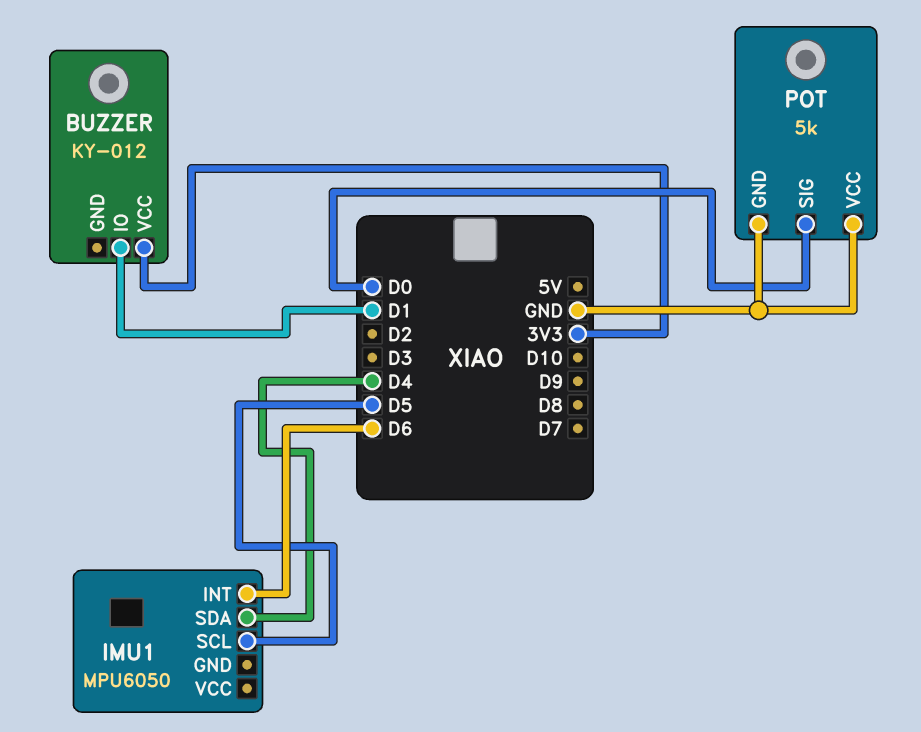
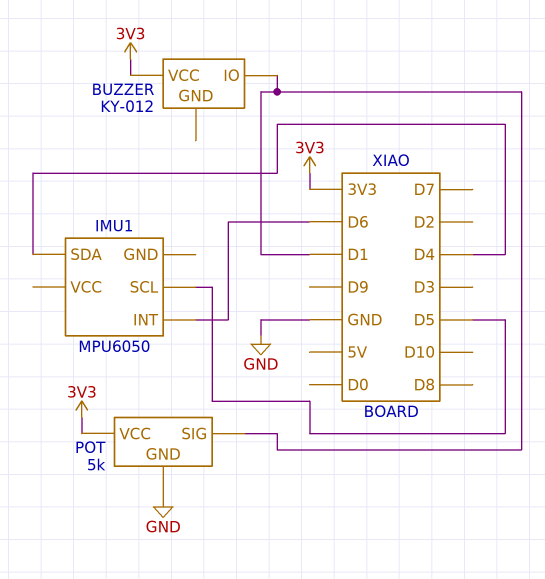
POT pin SIG: D0 -> D1
POT pin VCC: GND -> 3V3

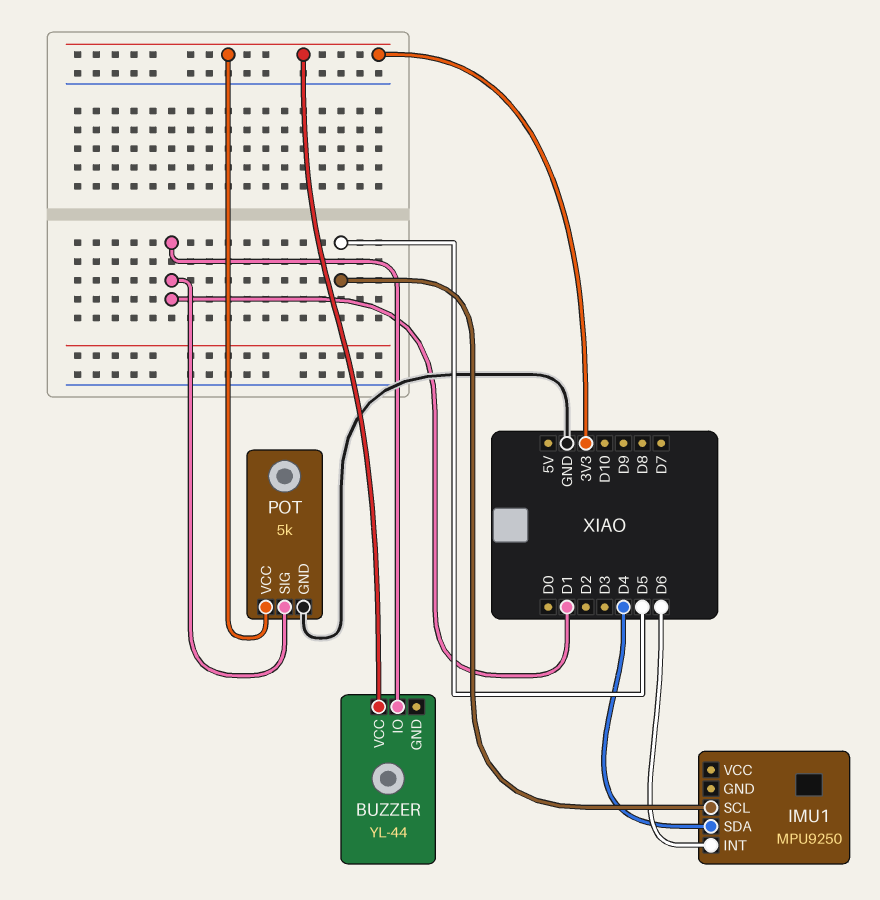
BUZZER: KY-012 -> YL-44
IMU1: MPU6050 -> MPU9250

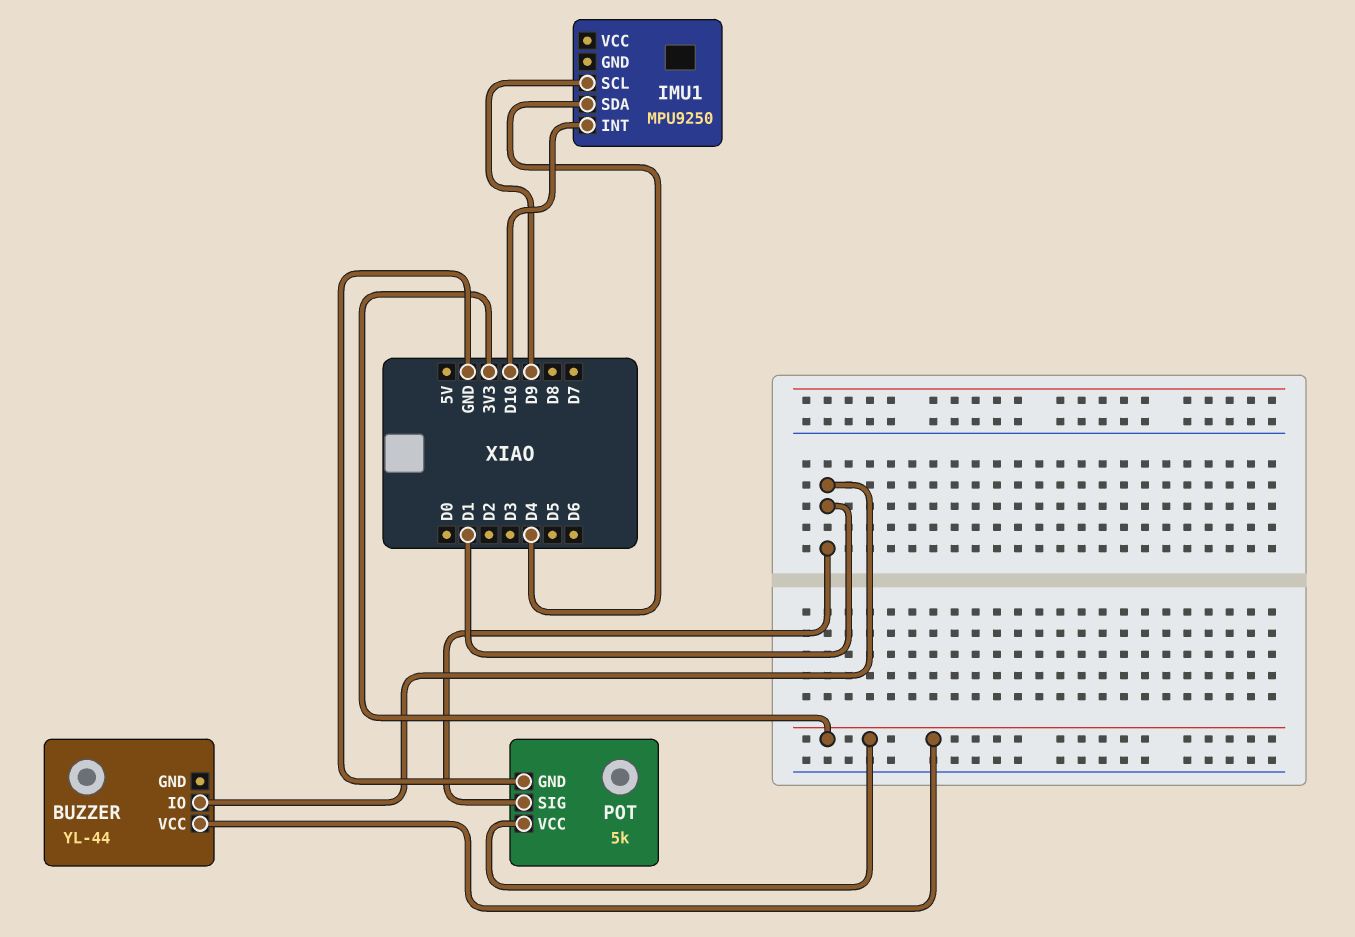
IMU1 pin INT: D6 -> D10
IMU1 pin SCL: D5 -> D9

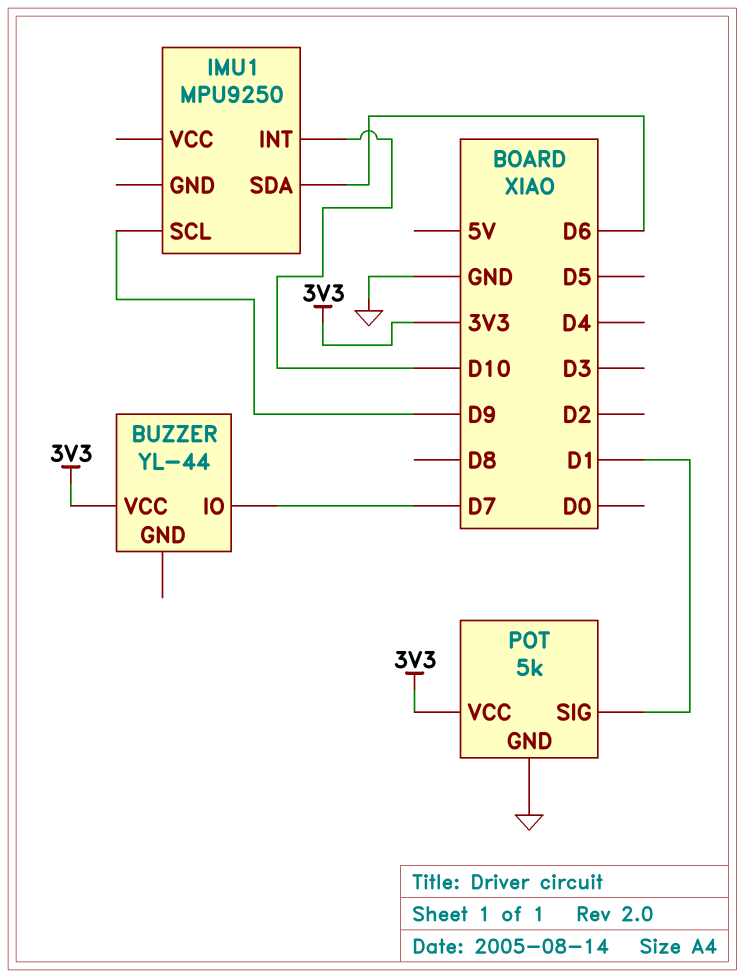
BUZZER pin IO: D1 -> D7
IMU1 pin SDA: D4 -> D6

